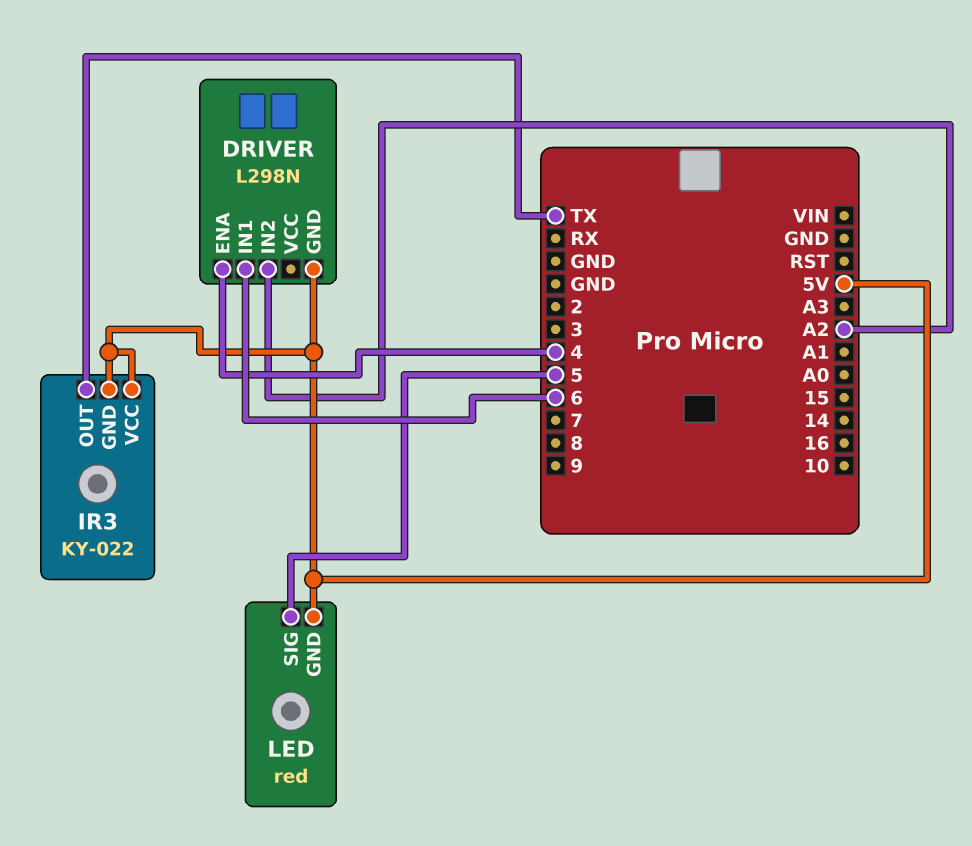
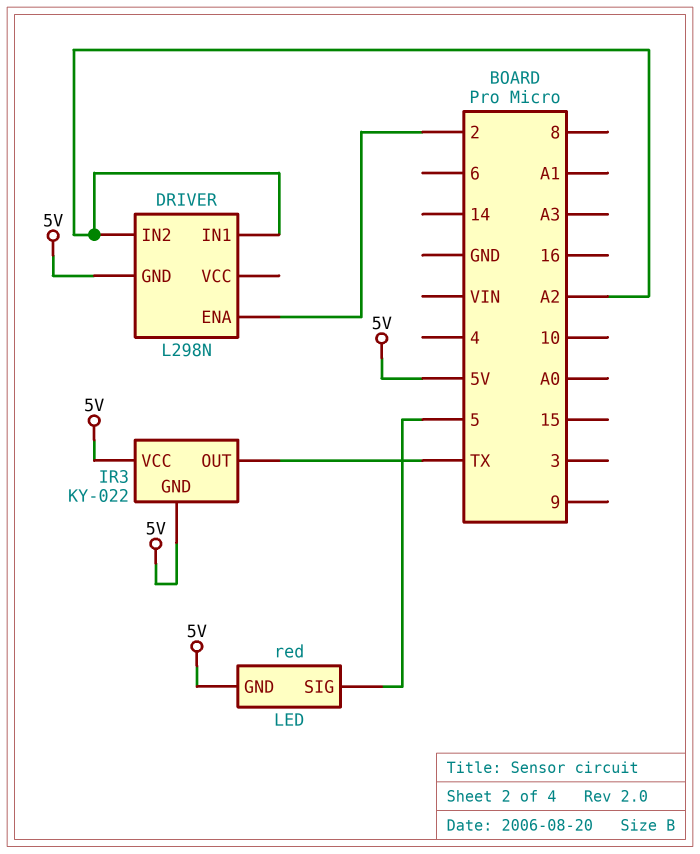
DRIVER pin ENA: 4 -> 2
DRIVER pin IN1: 6 -> A2

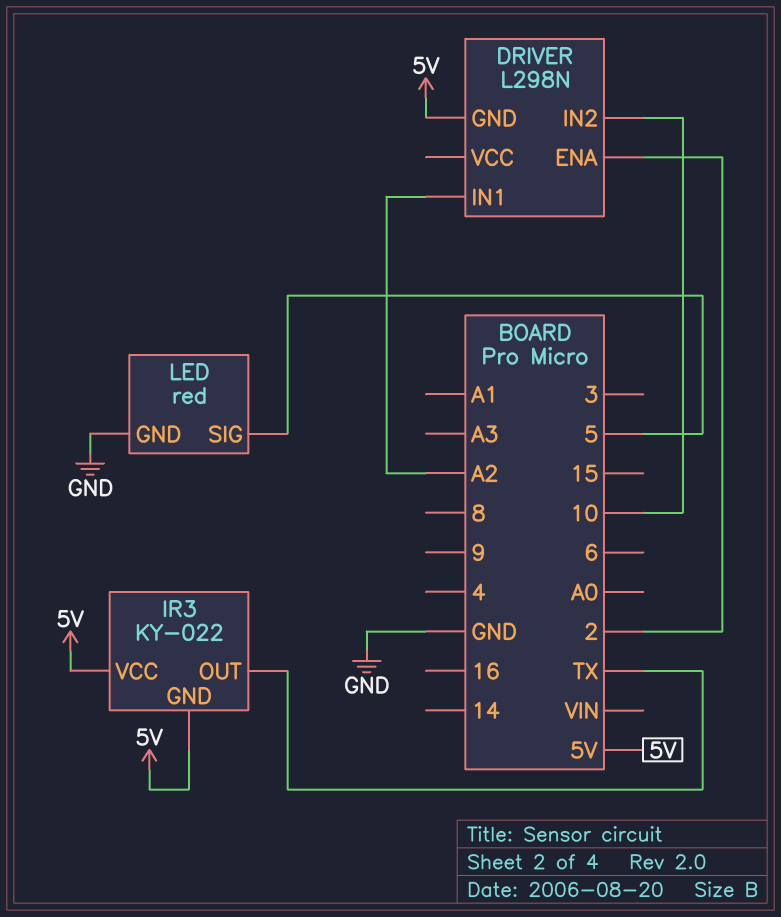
DRIVER pin IN2: A2 -> 10
LED pin GND: 5V -> GND

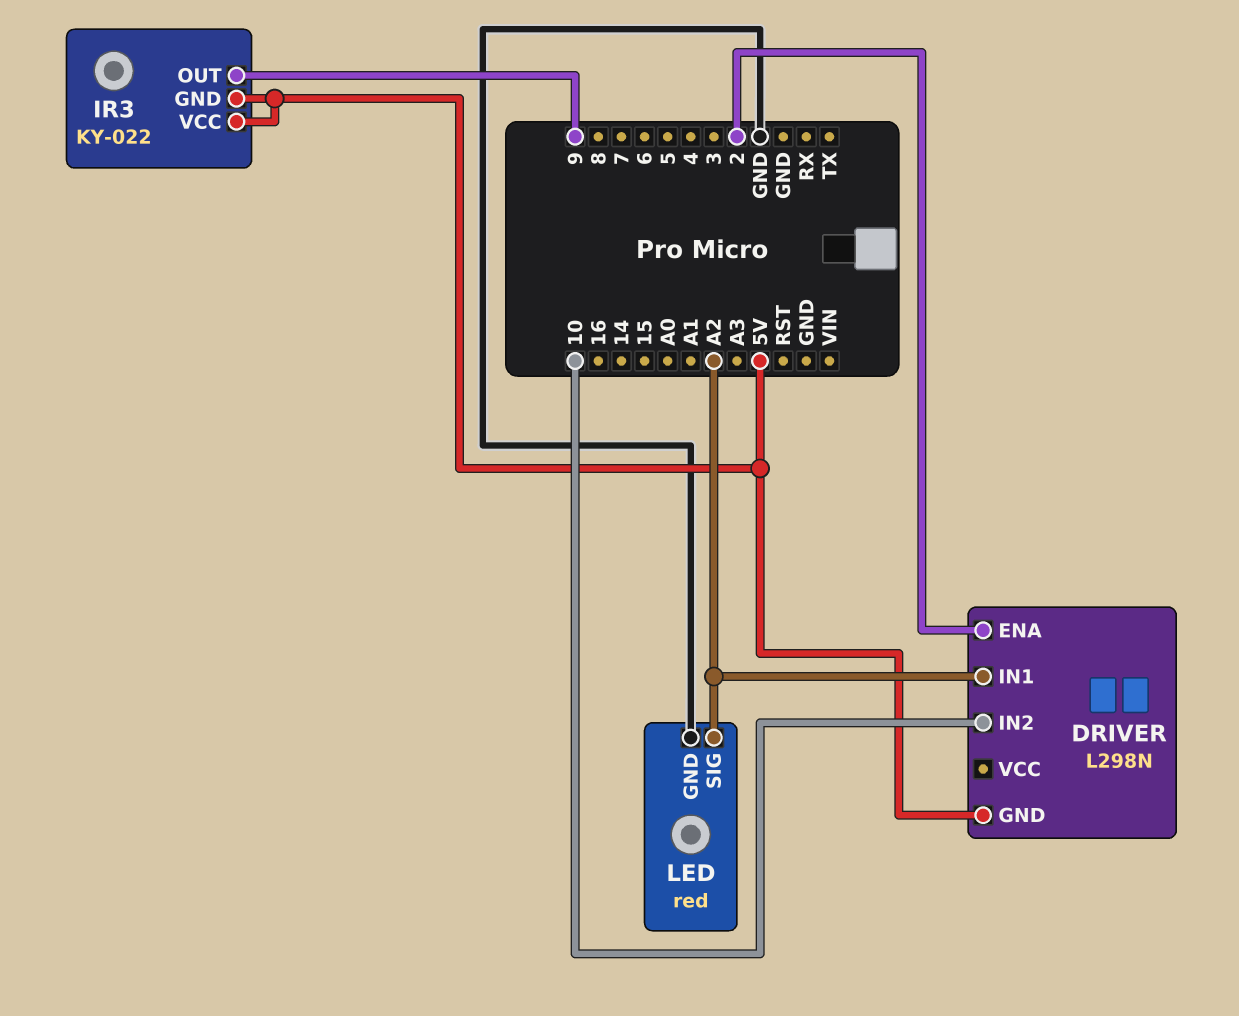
IR3 pin OUT: TX -> 9
LED pin SIG: 5 -> A2

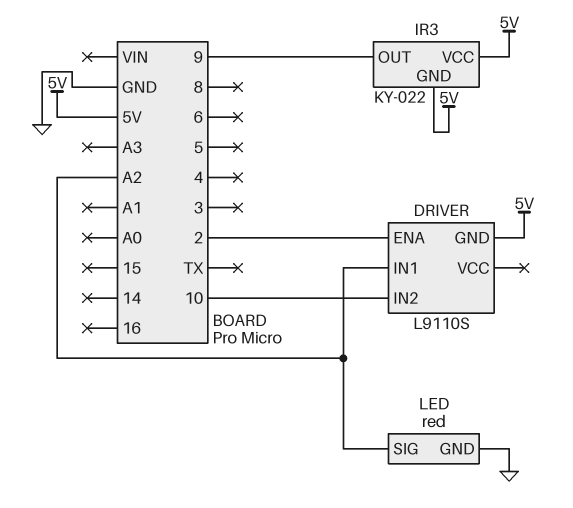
DRIVER: L298N -> L9110S

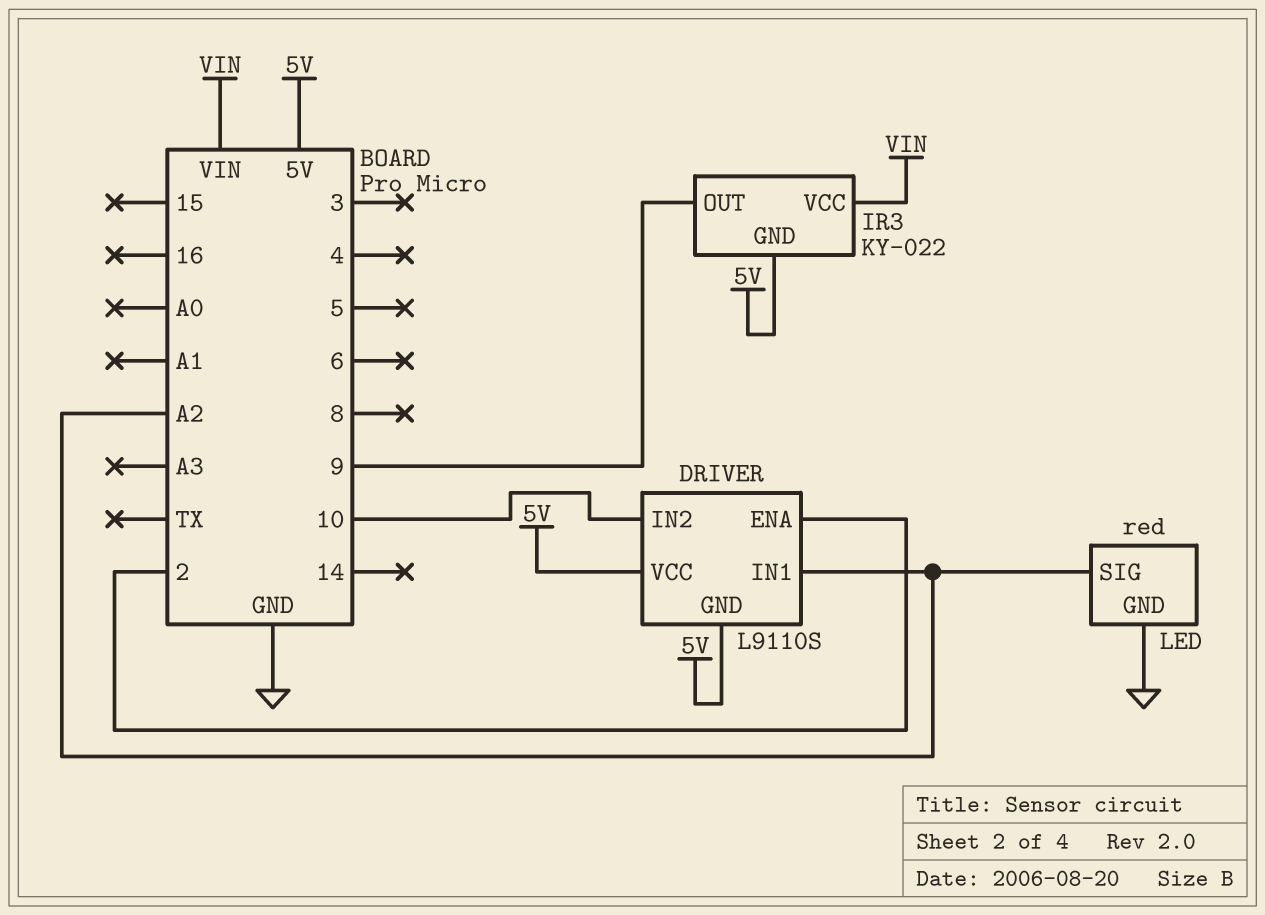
DRIVER pin VCC: none -> 5V
IR3 pin VCC: 5V -> VIN

